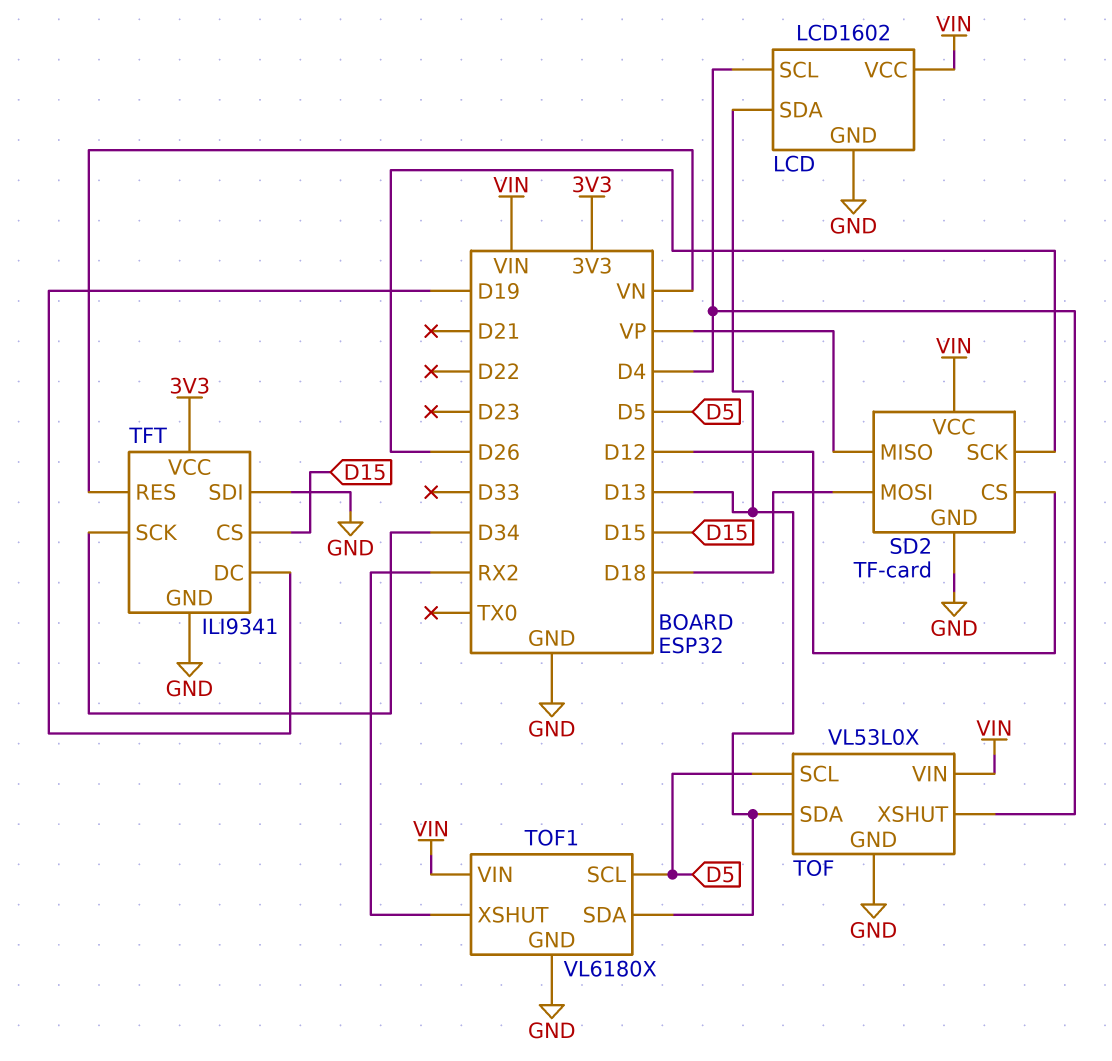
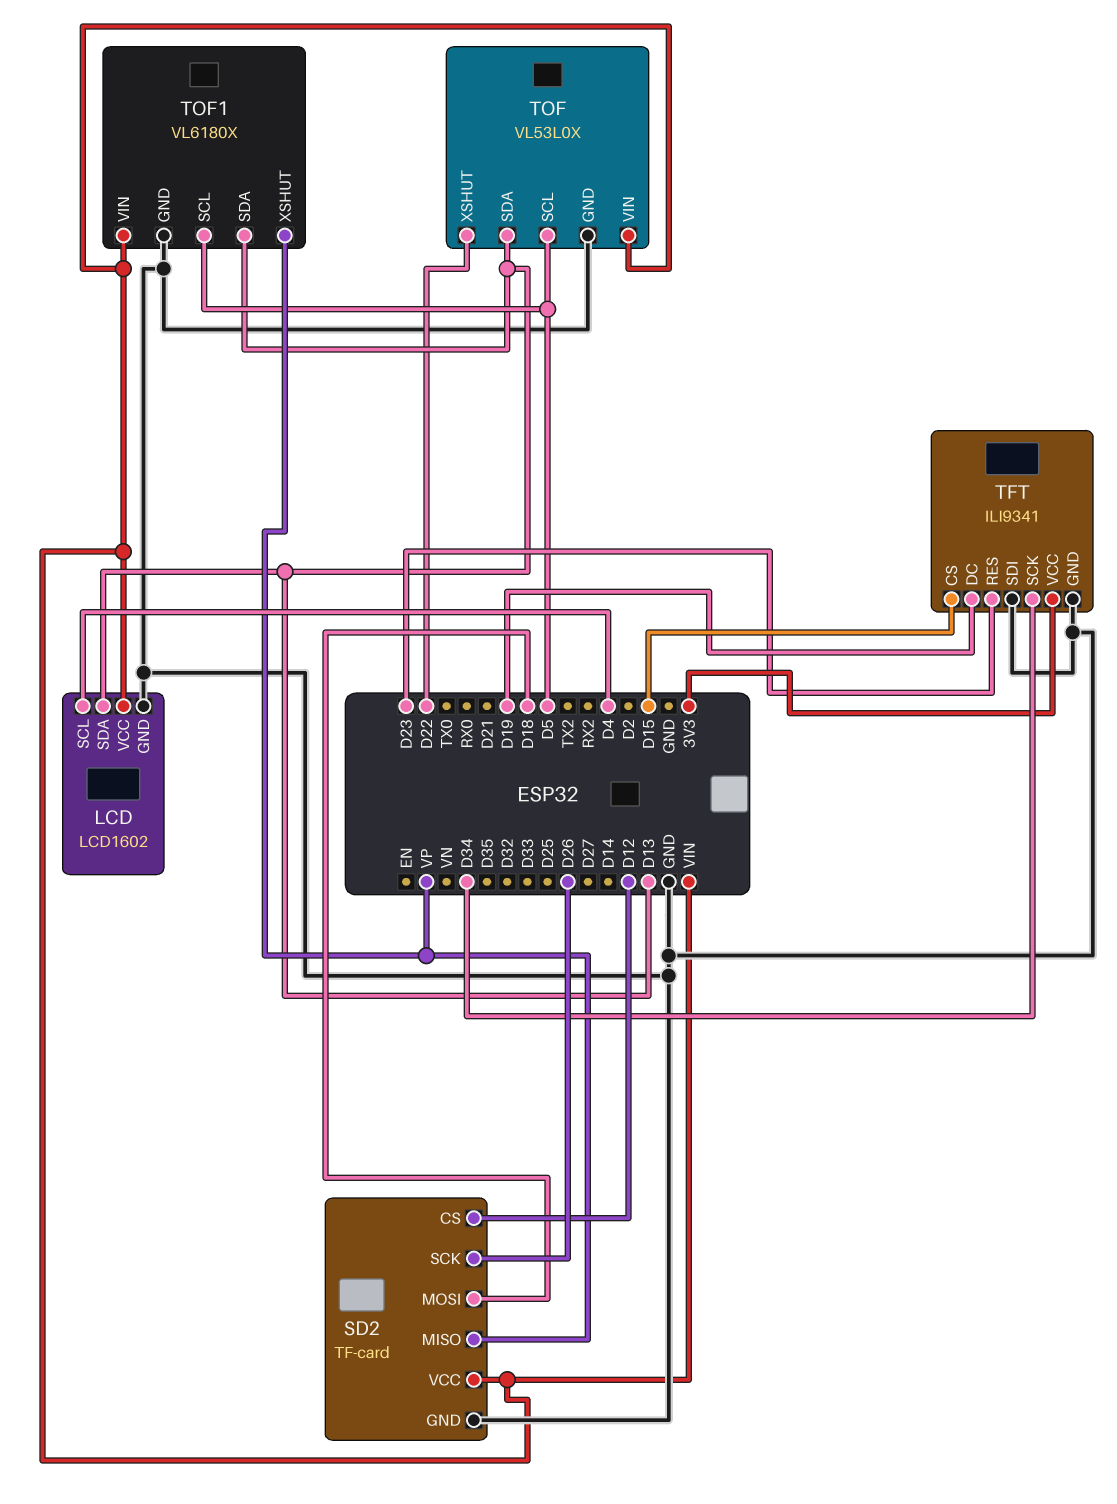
TFT pin RES: VN -> D23
TOF pin XSHUT: D4 -> D22
TOF1 pin XSHUT: RX2 -> VP

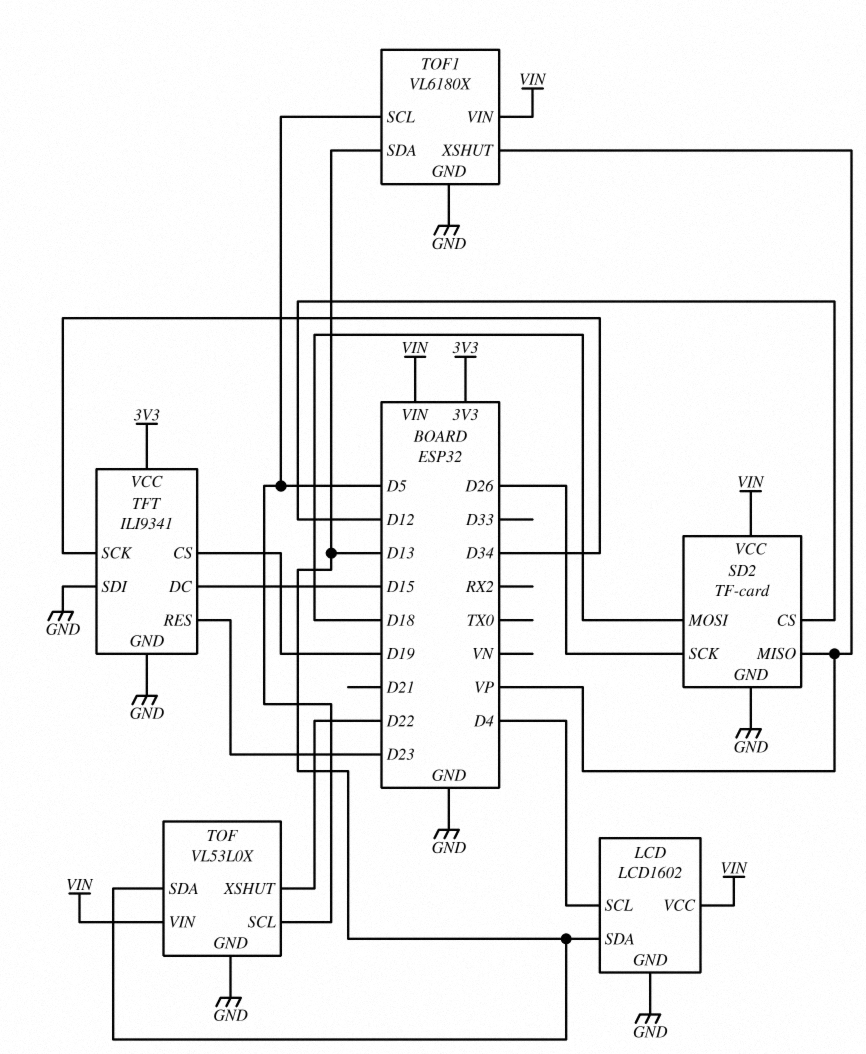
TFT pin CS: D15 -> D19
TFT pin DC: D19 -> D15

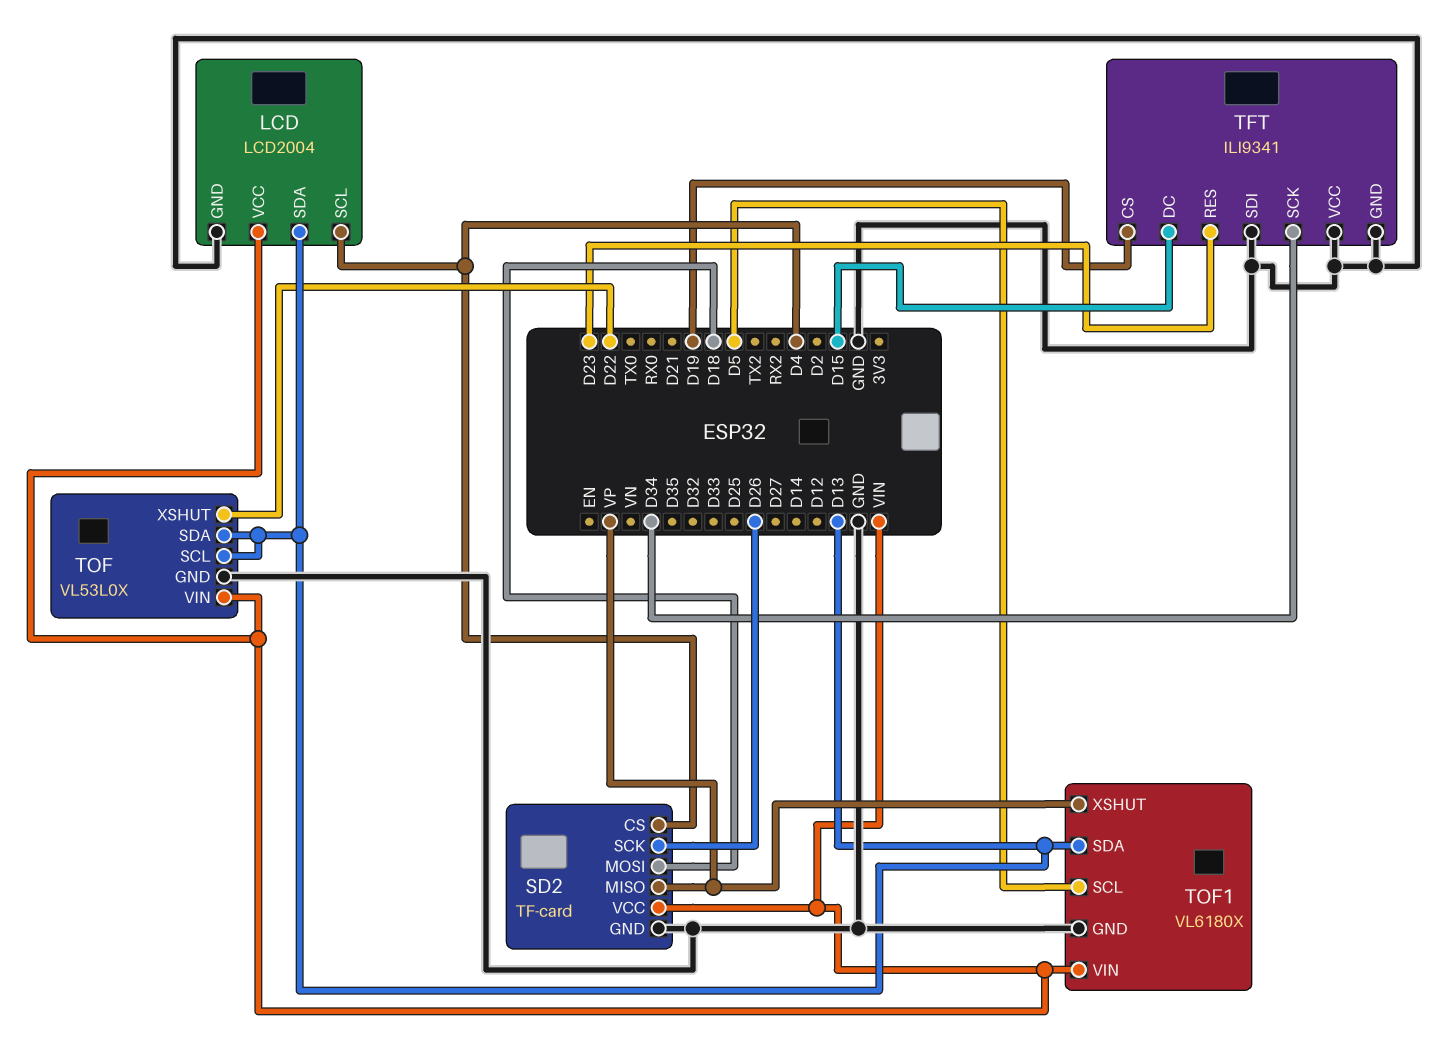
LCD: LCD1602 -> LCD2004
SD2 pin CS: D12 -> D4
TFT pin VCC: 3V3 -> GND
TOF pin SCL: D5 -> D13

